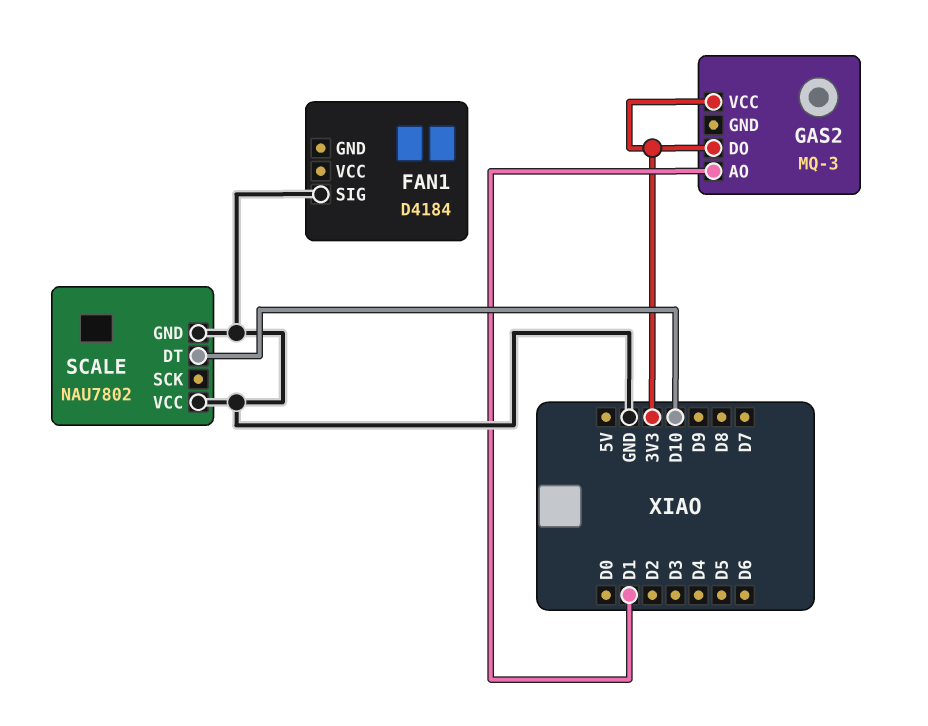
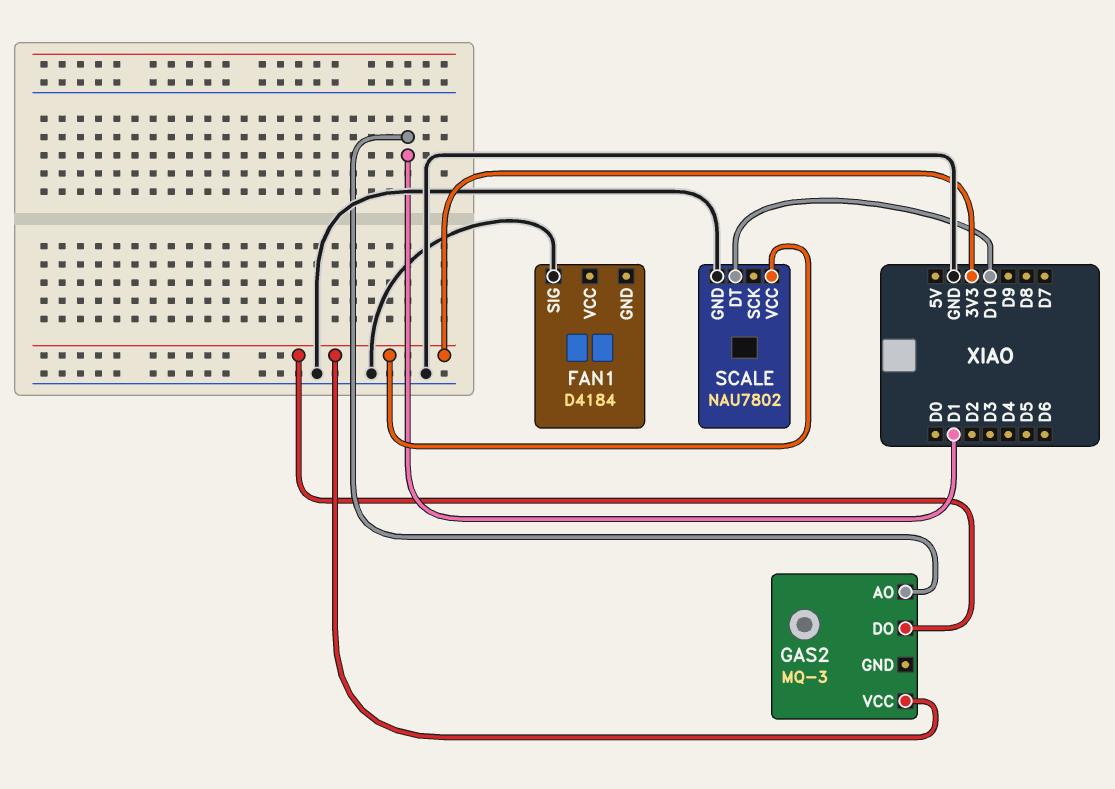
SCALE pin VCC: GND -> 3V3

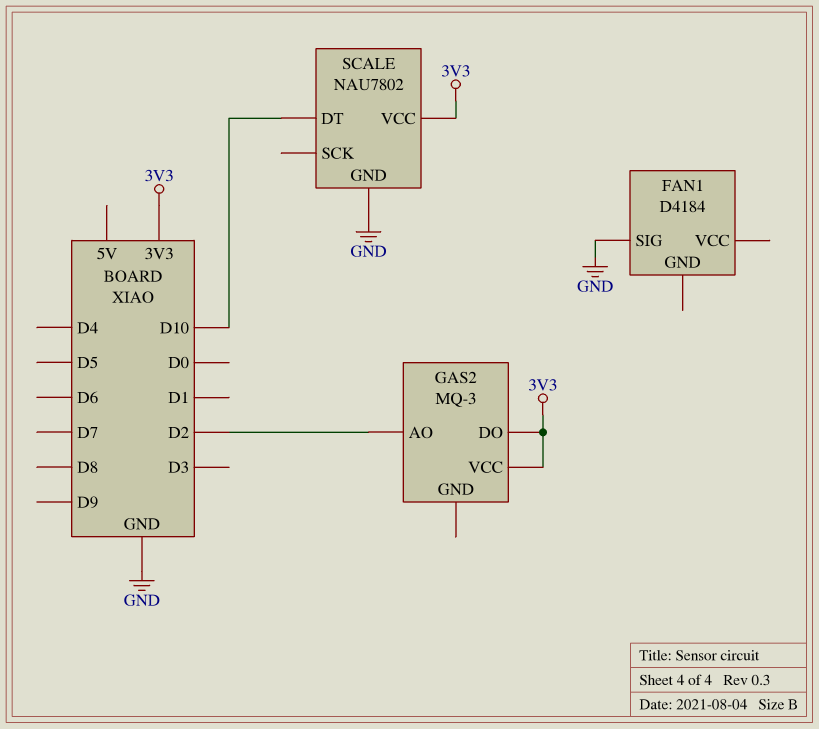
GAS2 pin AO: D1 -> D2

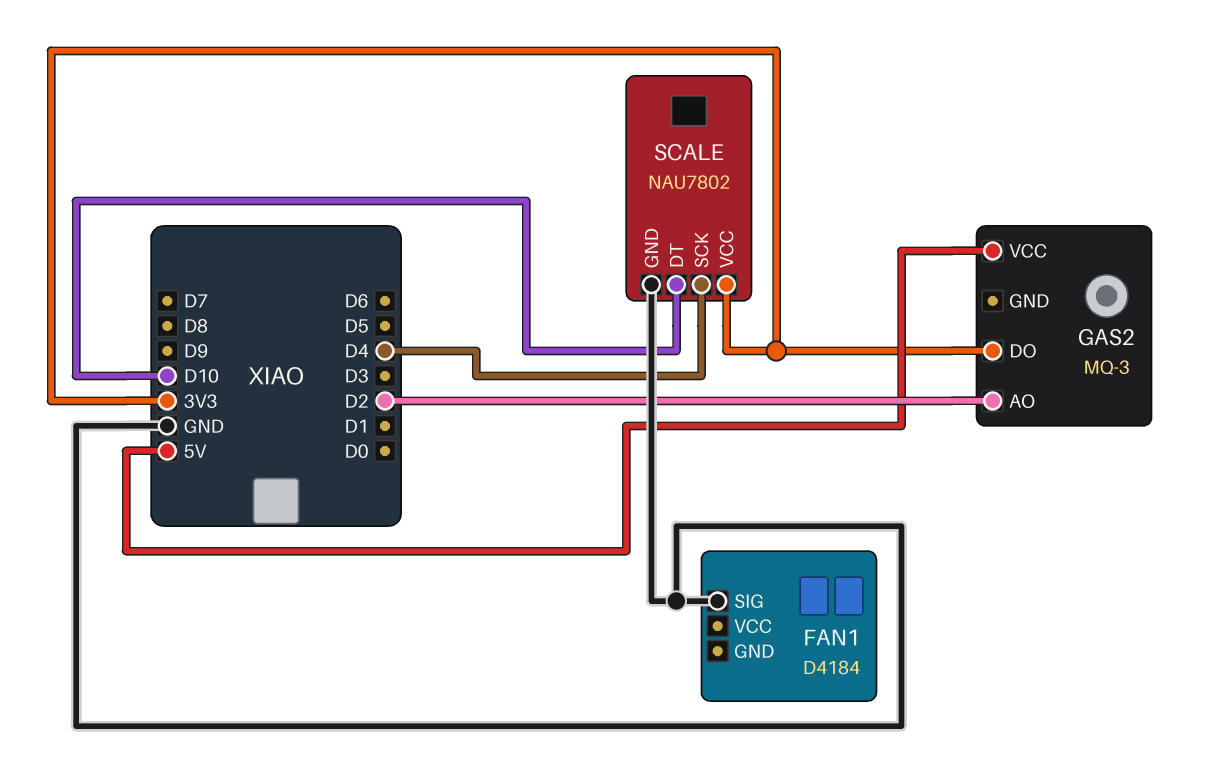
GAS2 pin VCC: 3V3 -> 5V
SCALE pin SCK: none -> D4

